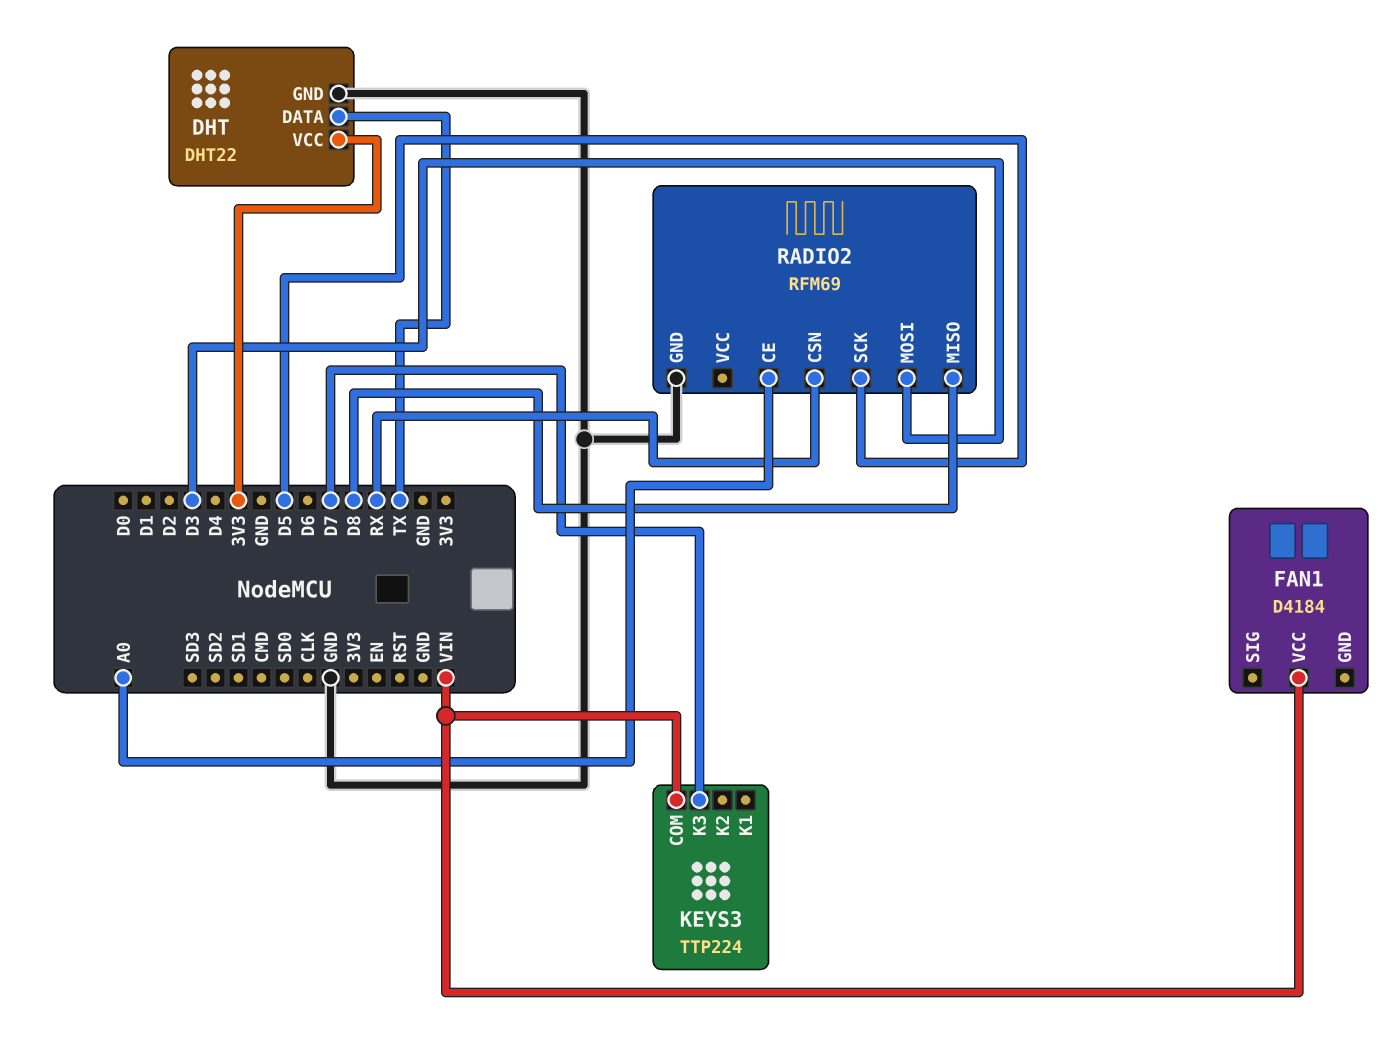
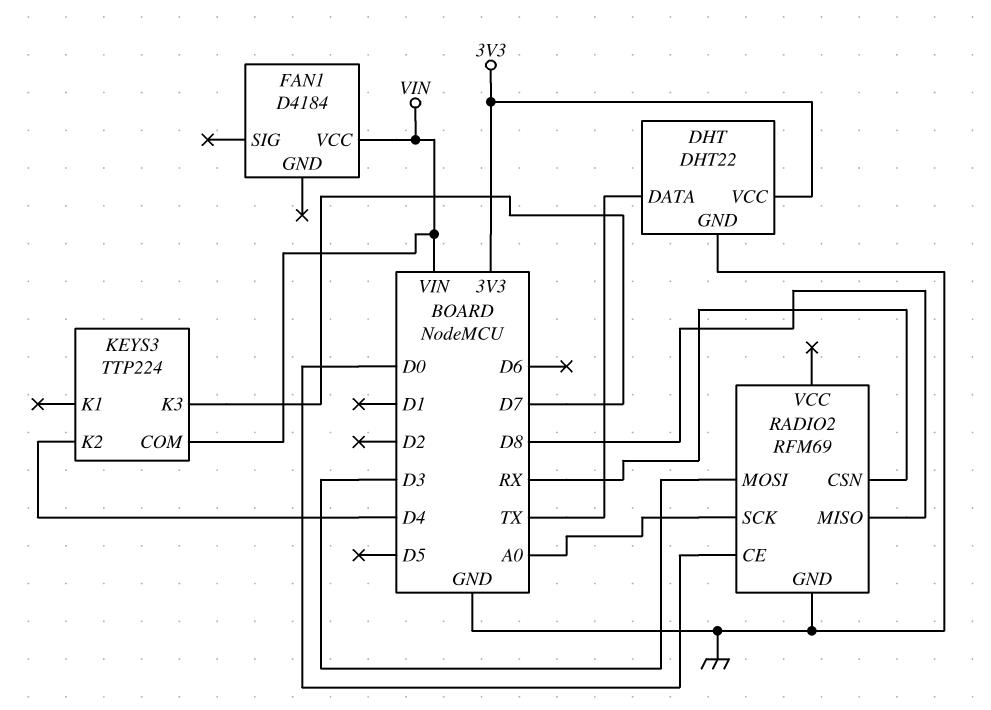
KEYS3 pin K2: none -> D4
RADIO2 pin CE: A0 -> D0
RADIO2 pin SCK: D5 -> A0

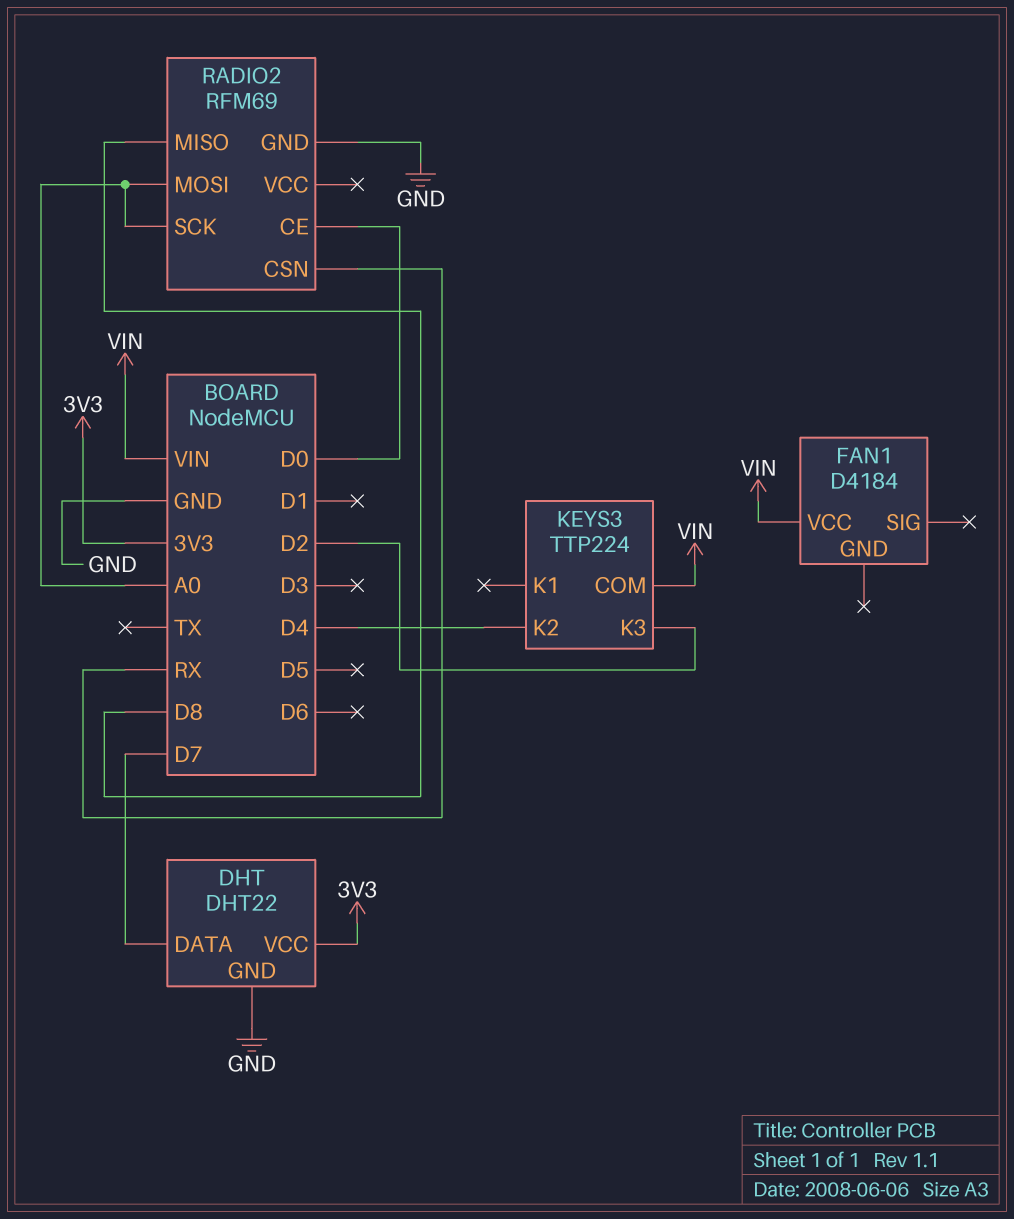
DHT pin DATA: TX -> D7
KEYS3 pin K3: D7 -> D2
RADIO2 pin MOSI: D3 -> A0

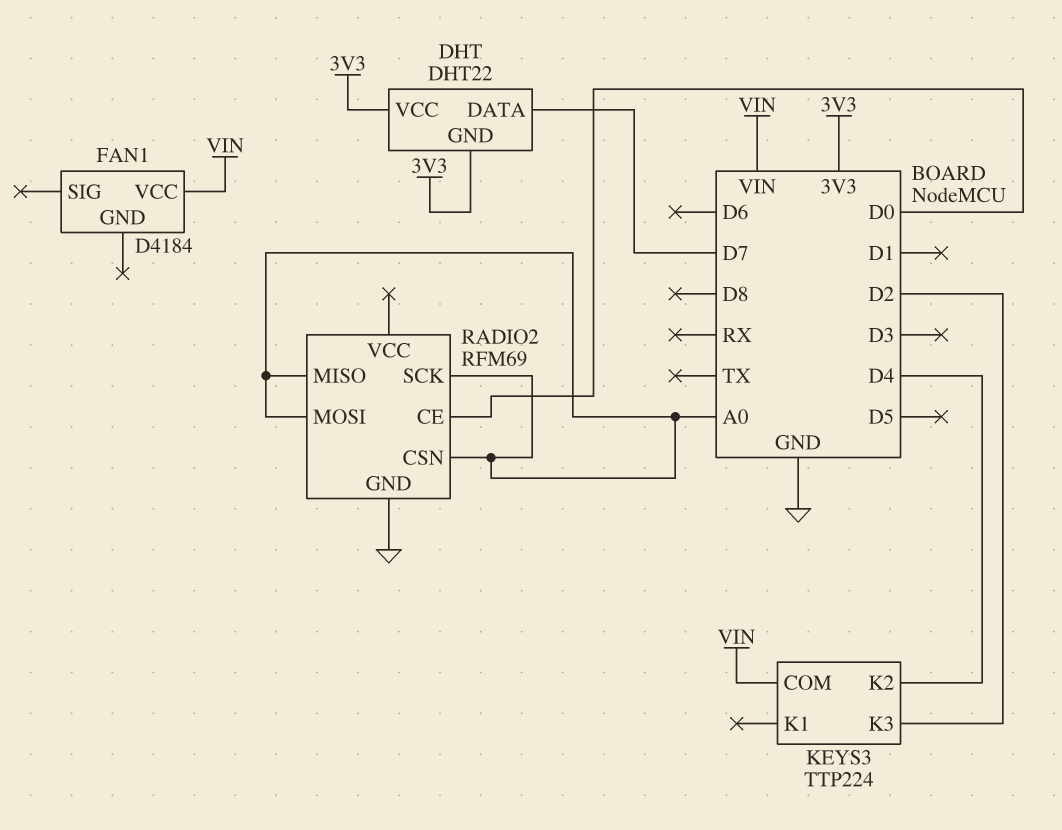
DHT pin GND: GND -> 3V3
RADIO2 pin CSN: RX -> A0
RADIO2 pin MISO: D8 -> A0

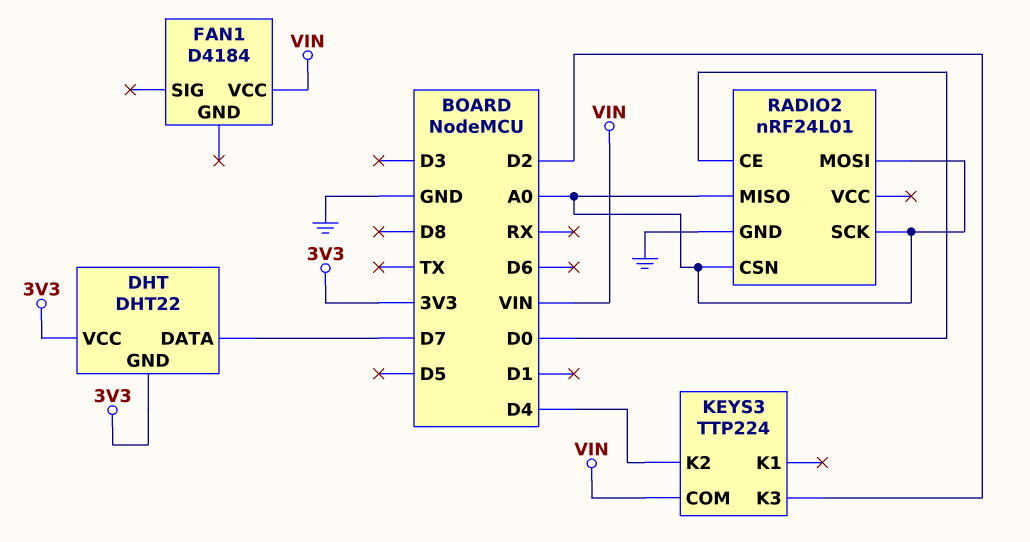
RADIO2: RFM69 -> nRF24L01

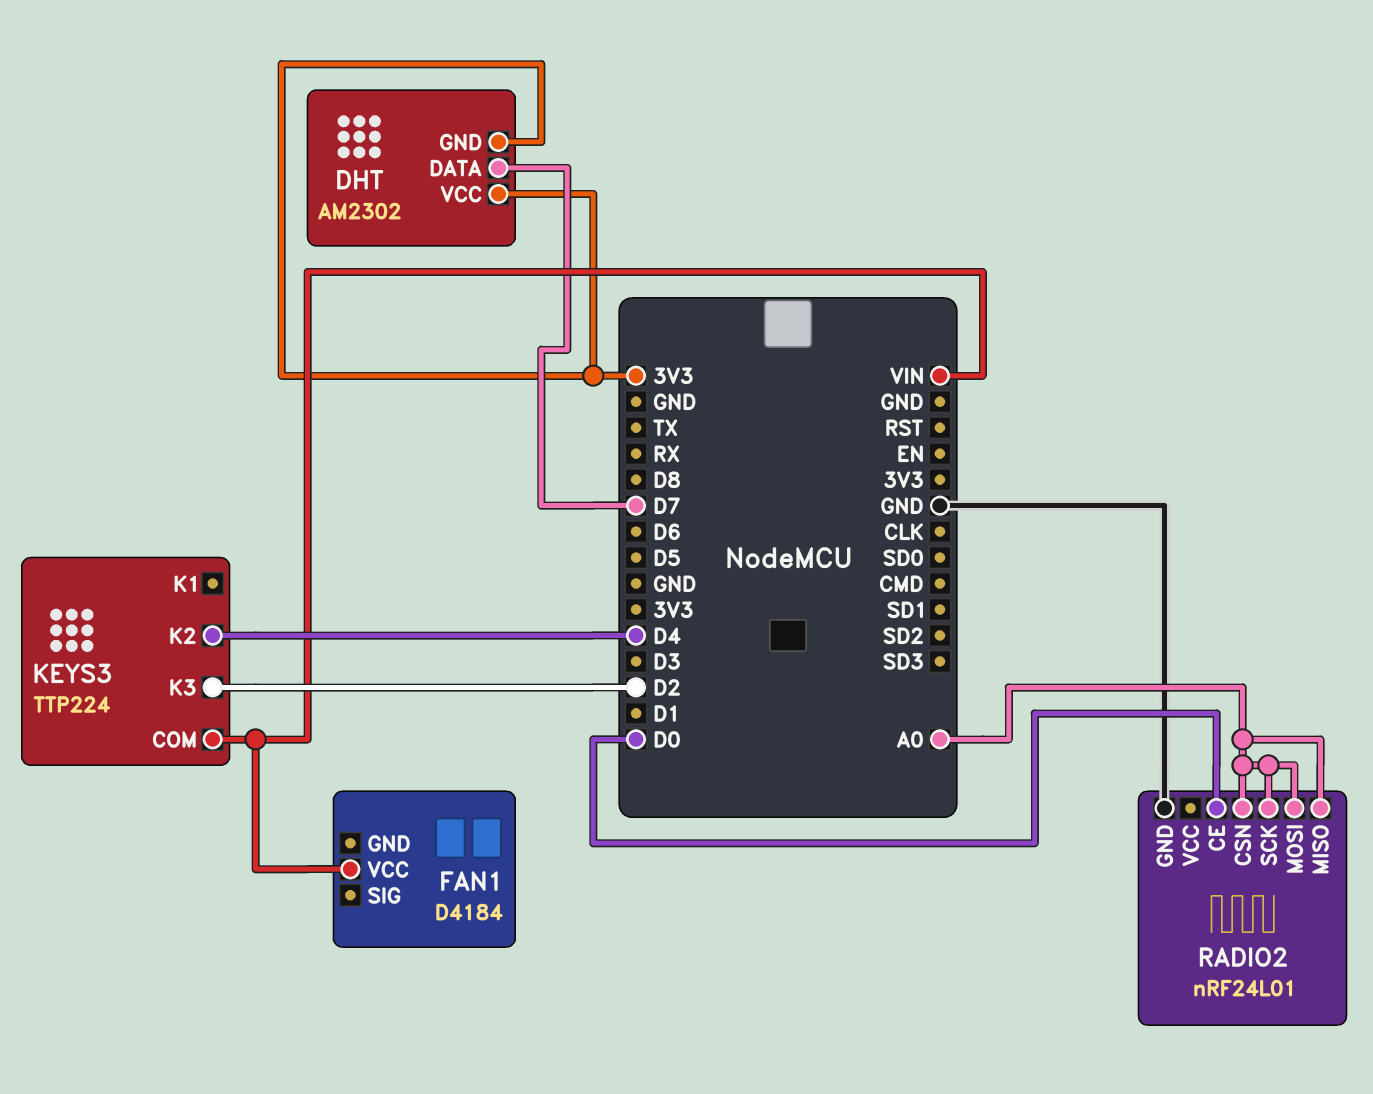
DHT: DHT22 -> AM2302

